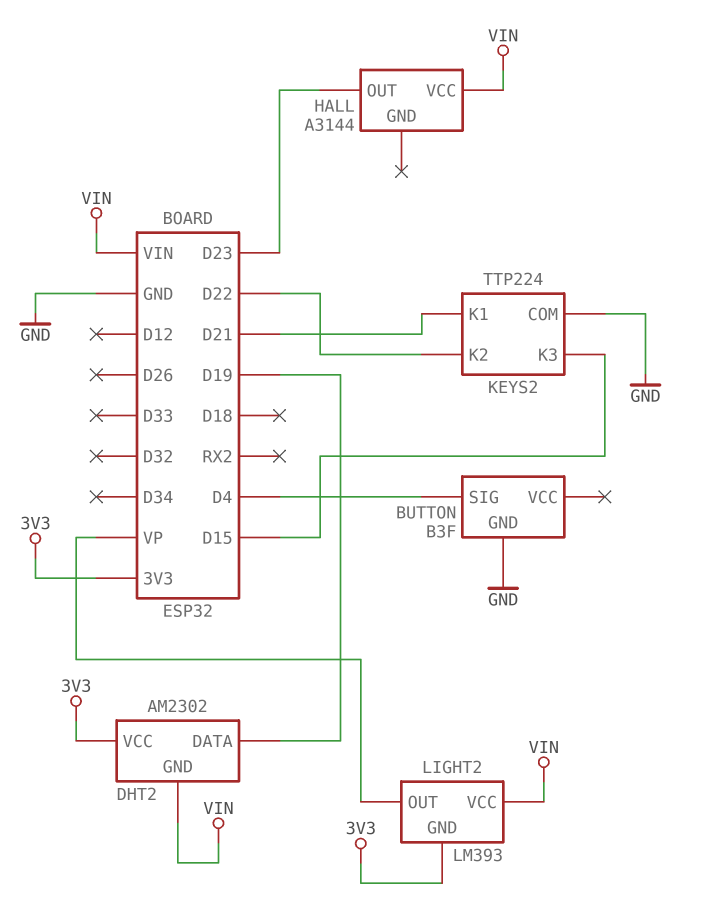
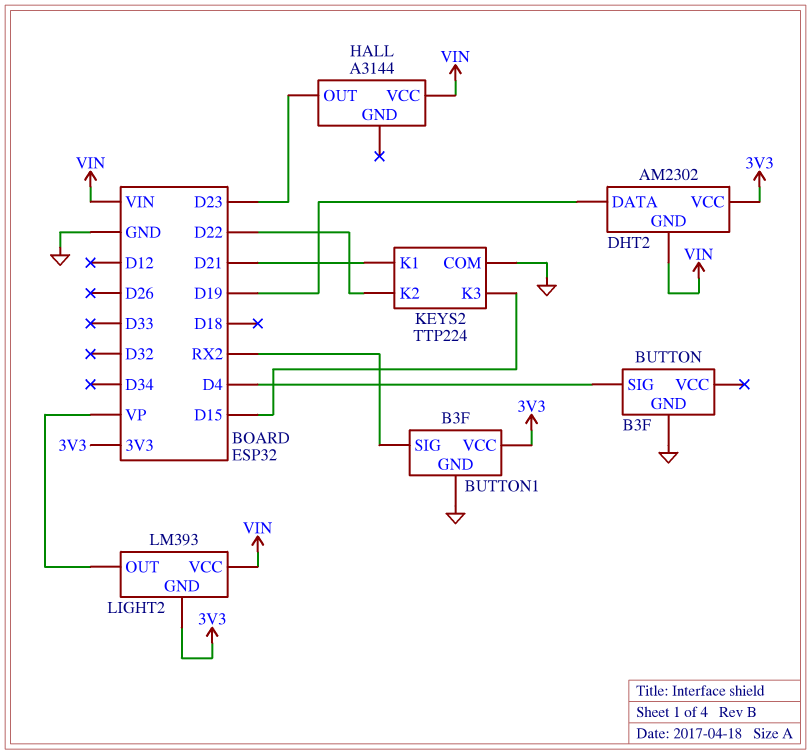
BUTTON1: none -> B3F
BUTTON1 pin GND: none -> GND
BUTTON1 pin SIG: none -> RX2
BUTTON1 pin VCC: none -> 3V3

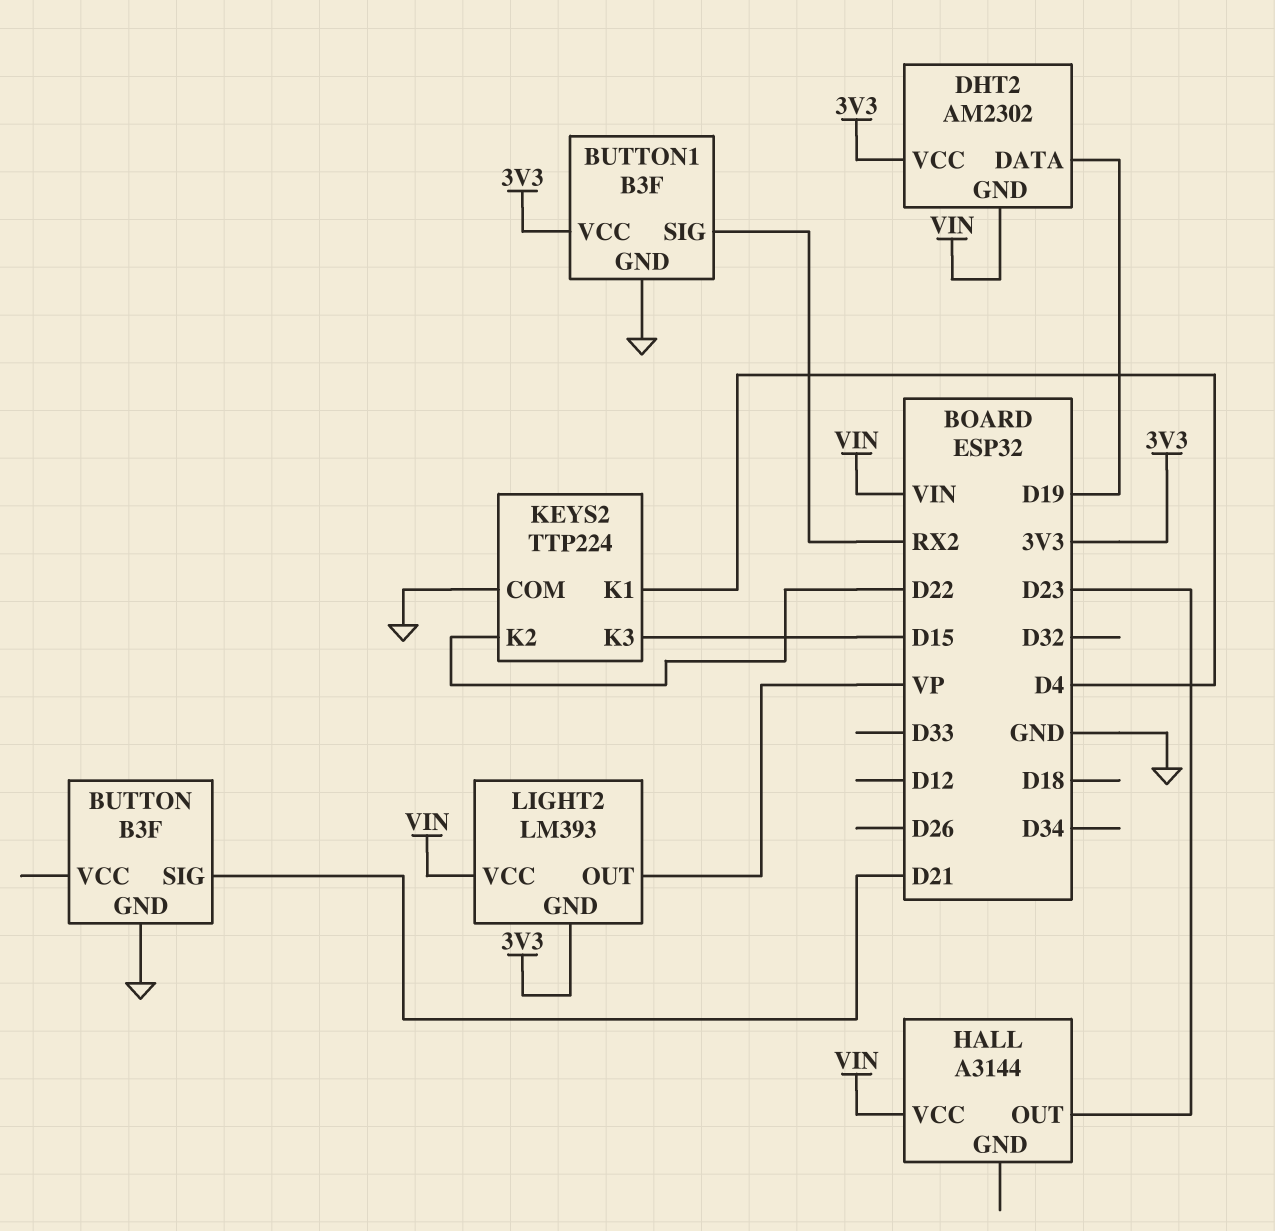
BUTTON pin SIG: D4 -> D21
KEYS2 pin K1: D21 -> D4

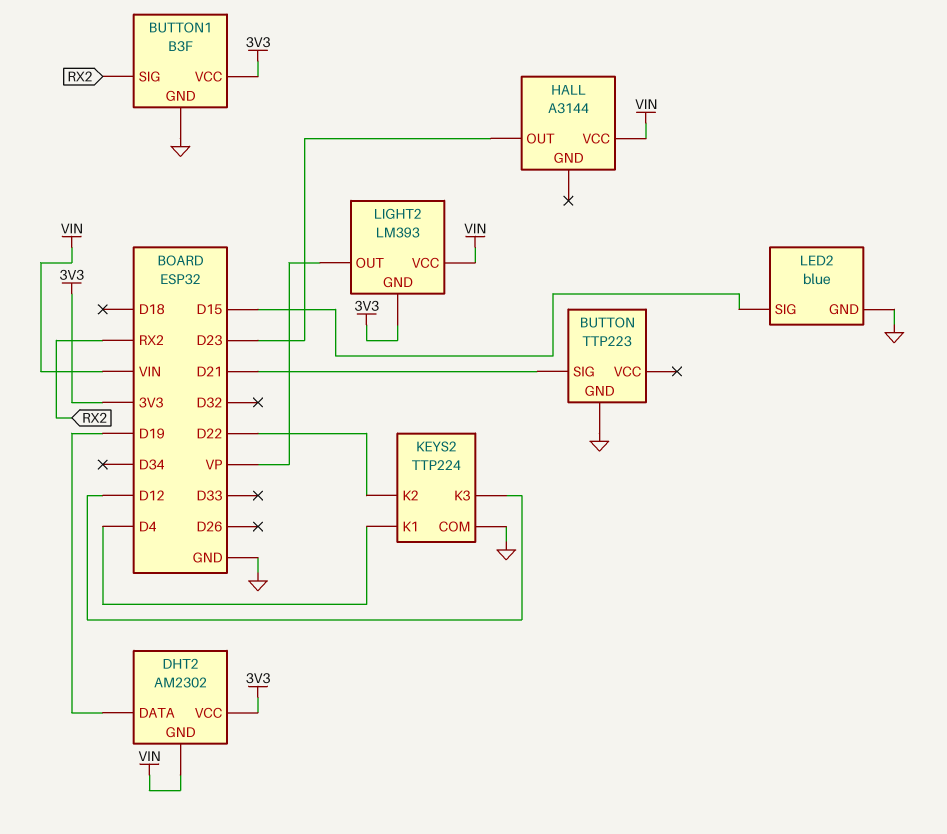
BUTTON: B3F -> TTP223
KEYS2 pin K3: D15 -> D12
LED2: none -> blue
LED2 pin GND: none -> GND
LED2 pin SIG: none -> D15

